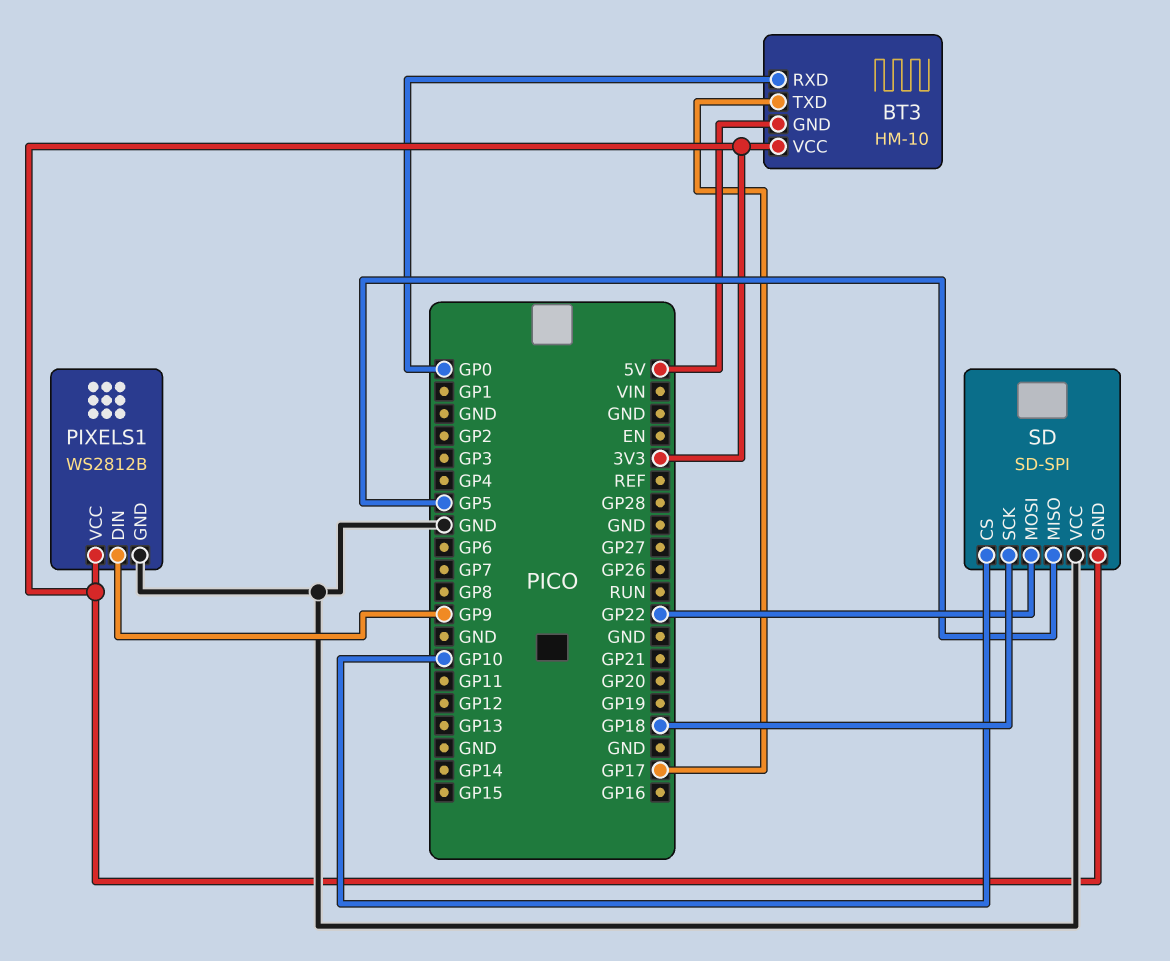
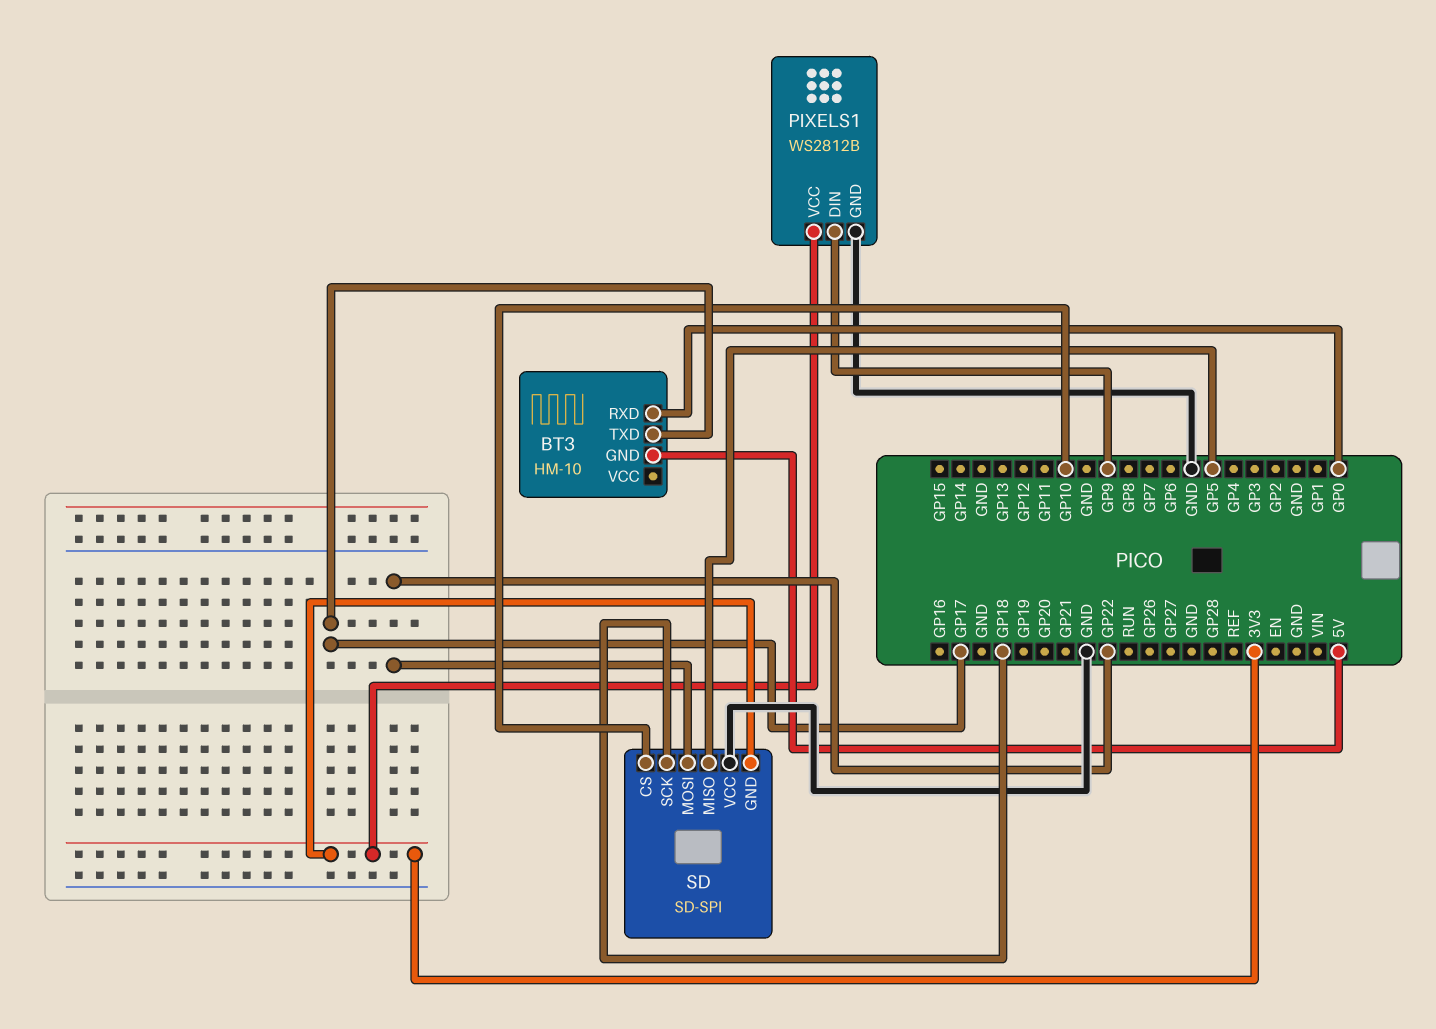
BT3 pin VCC: 3V3 -> none

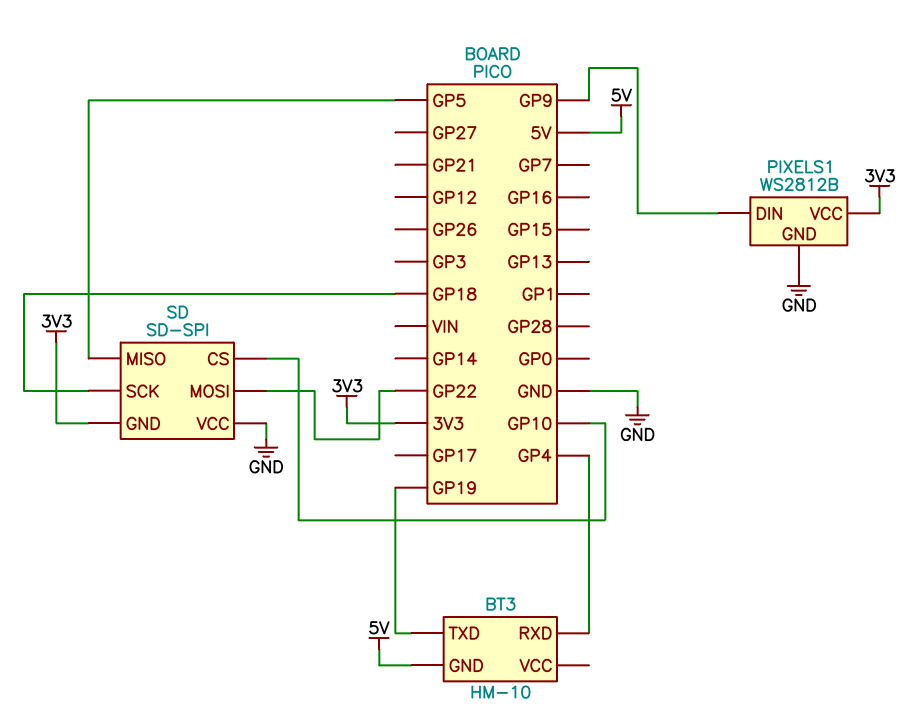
BT3 pin RXD: GP0 -> GP4
BT3 pin TXD: GP17 -> GP19

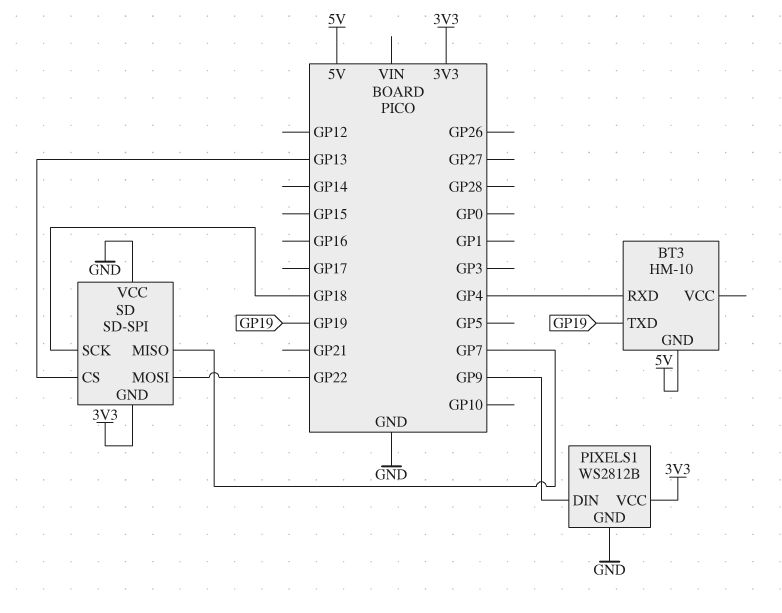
SD pin CS: GP10 -> GP13
SD pin MISO: GP5 -> GP7

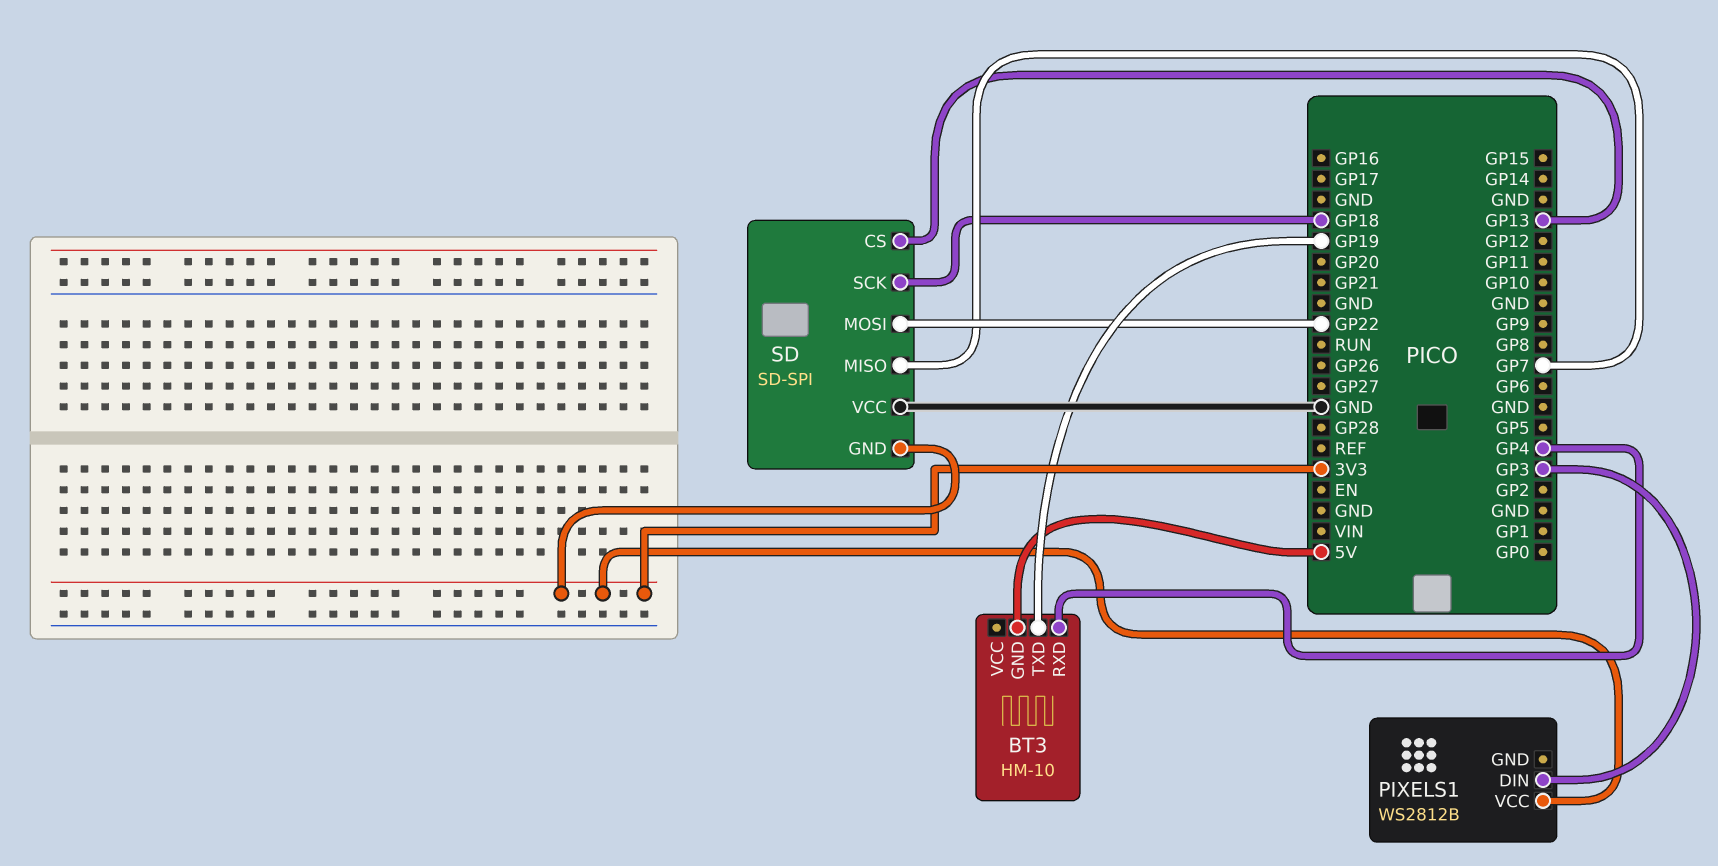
PIXELS1 pin DIN: GP9 -> GP3
PIXELS1 pin GND: GND -> none

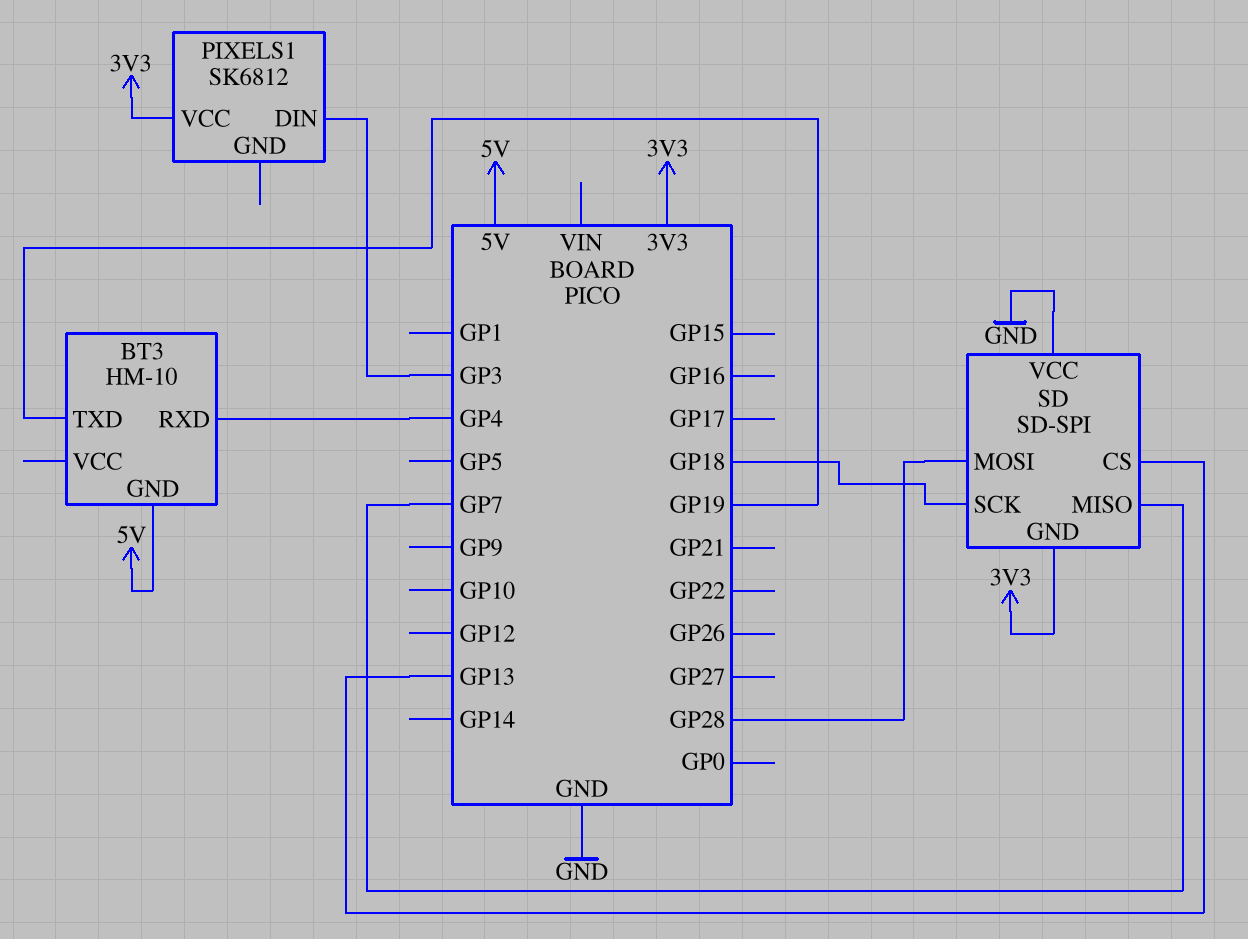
PIXELS1: WS2812B -> SK6812
SD pin MOSI: GP22 -> GP28

